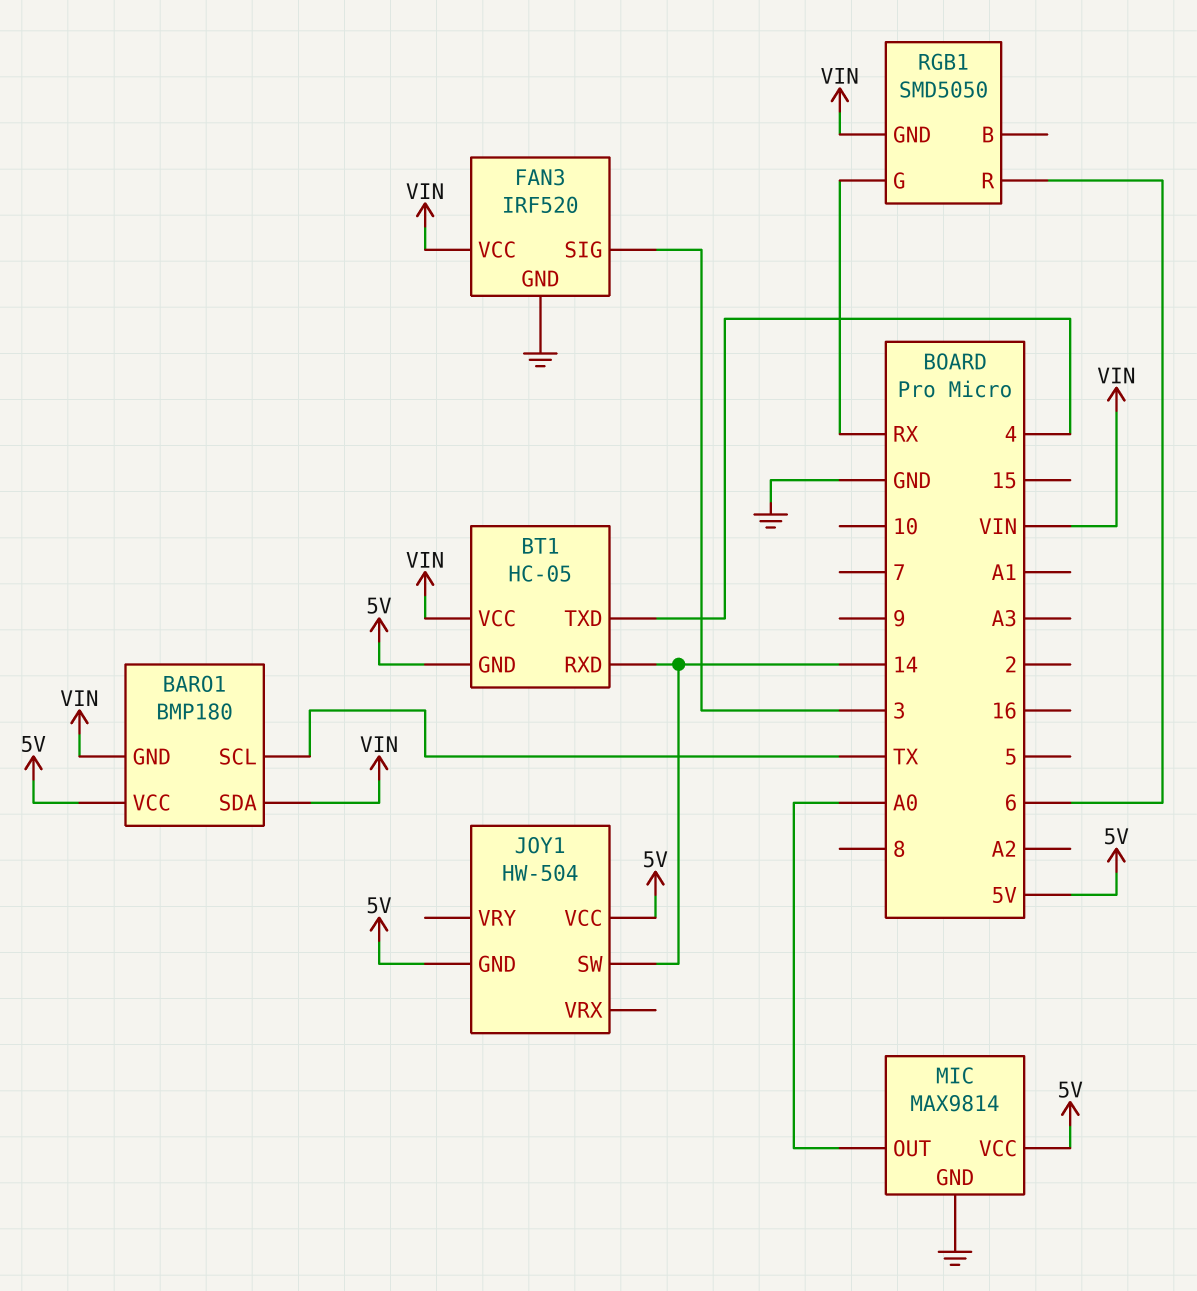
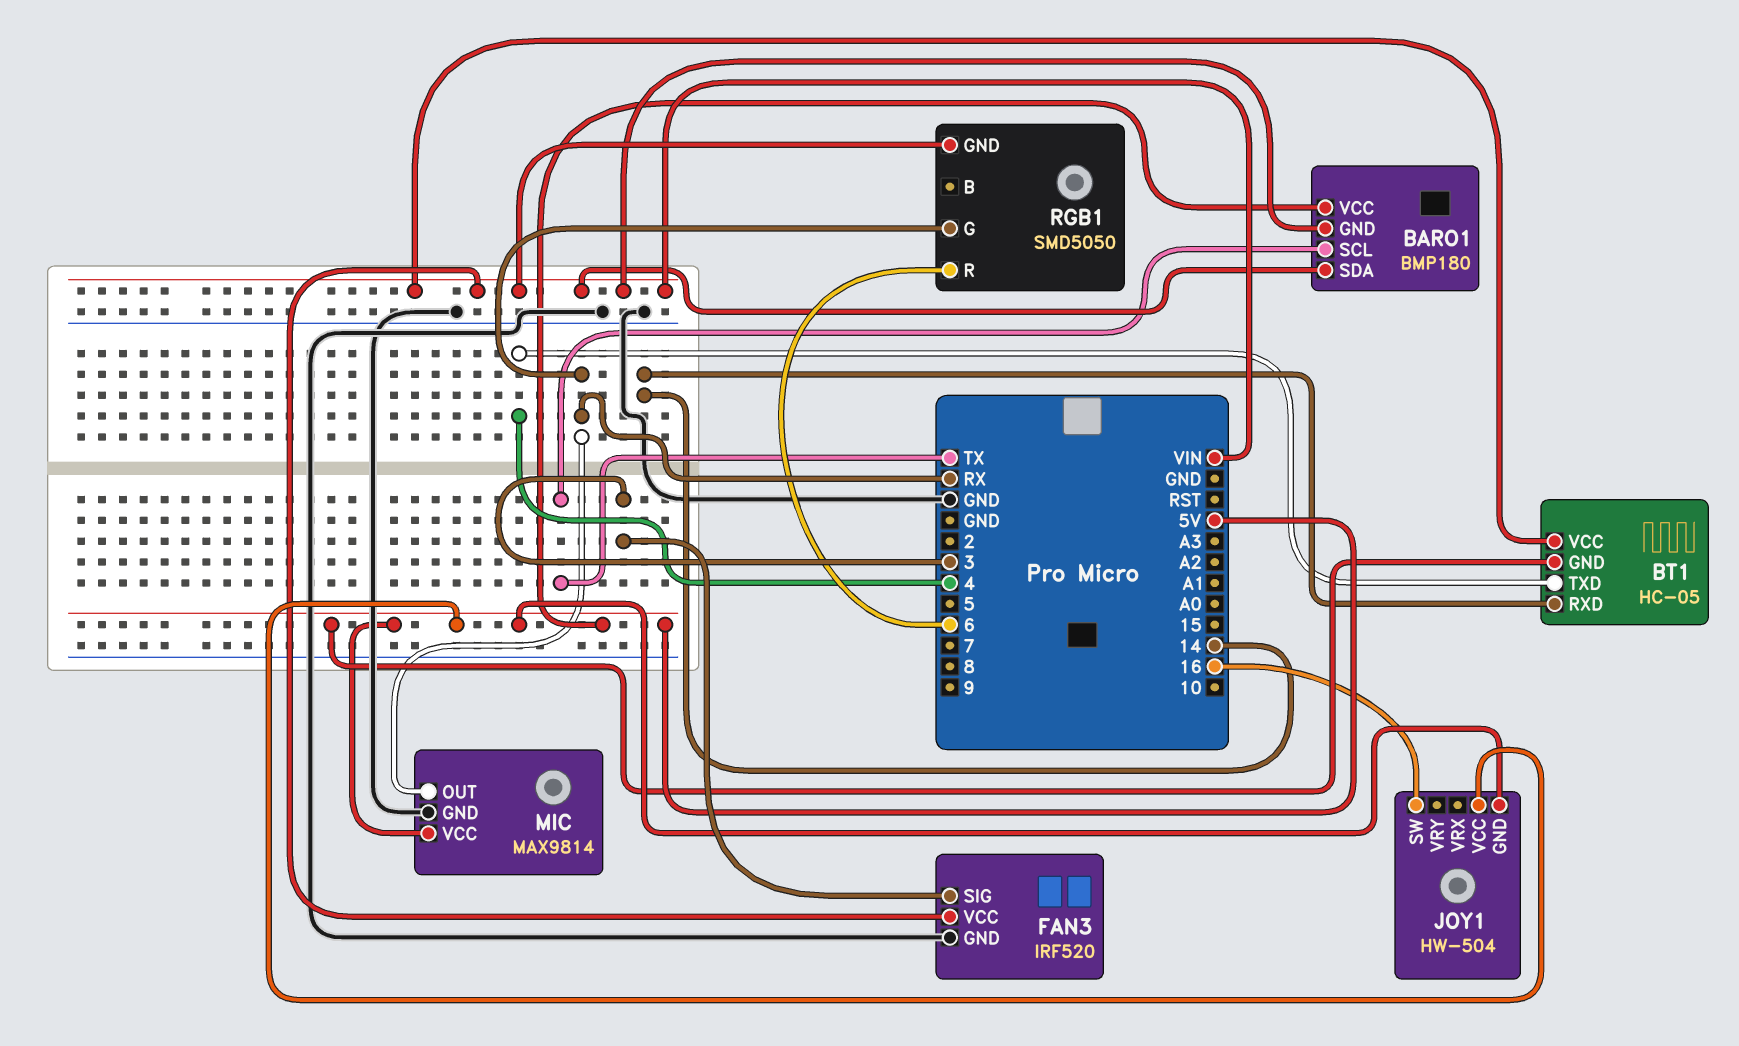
JOY1 pin SW: 14 -> 16
MIC pin OUT: A0 -> RX

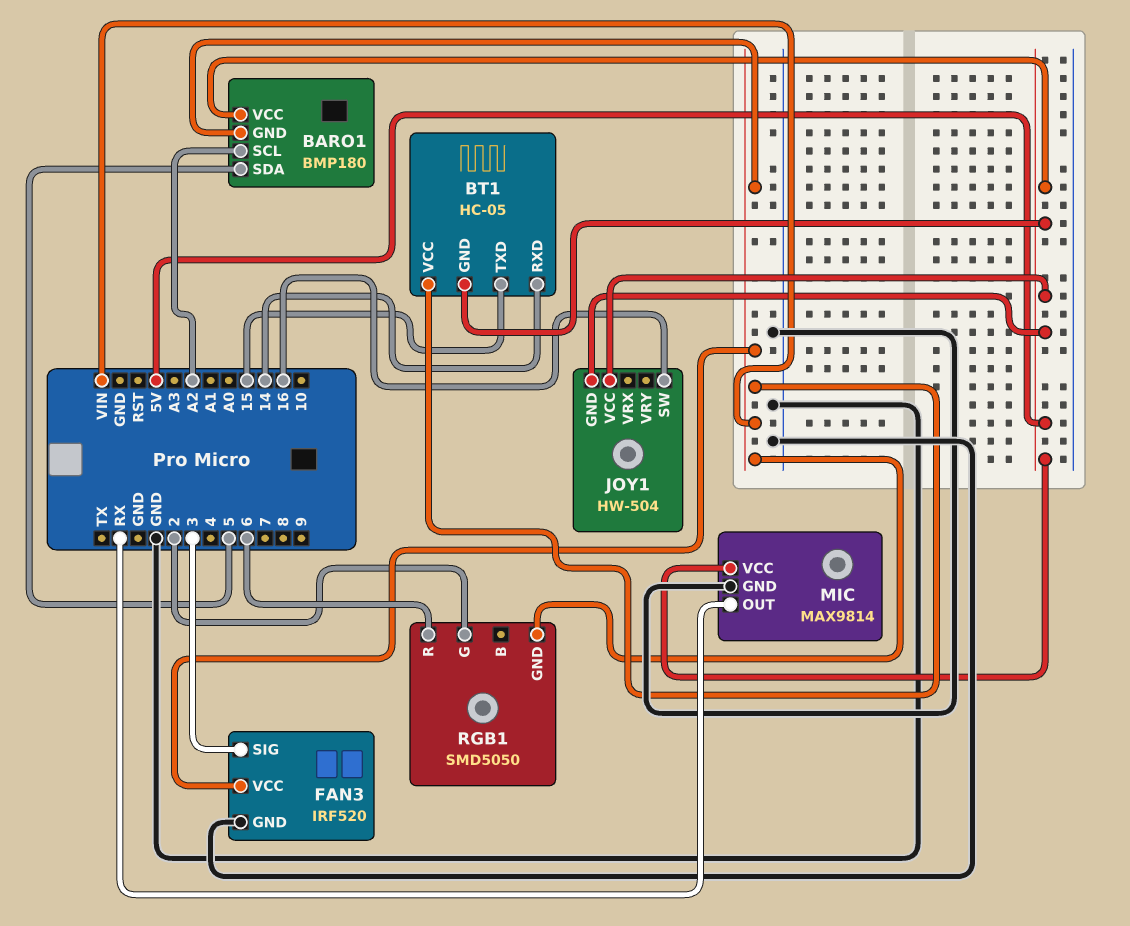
BARO1 pin SCL: TX -> A2
BARO1 pin SDA: VIN -> 5
BT1 pin TXD: 4 -> 15
RGB1 pin G: RX -> 2

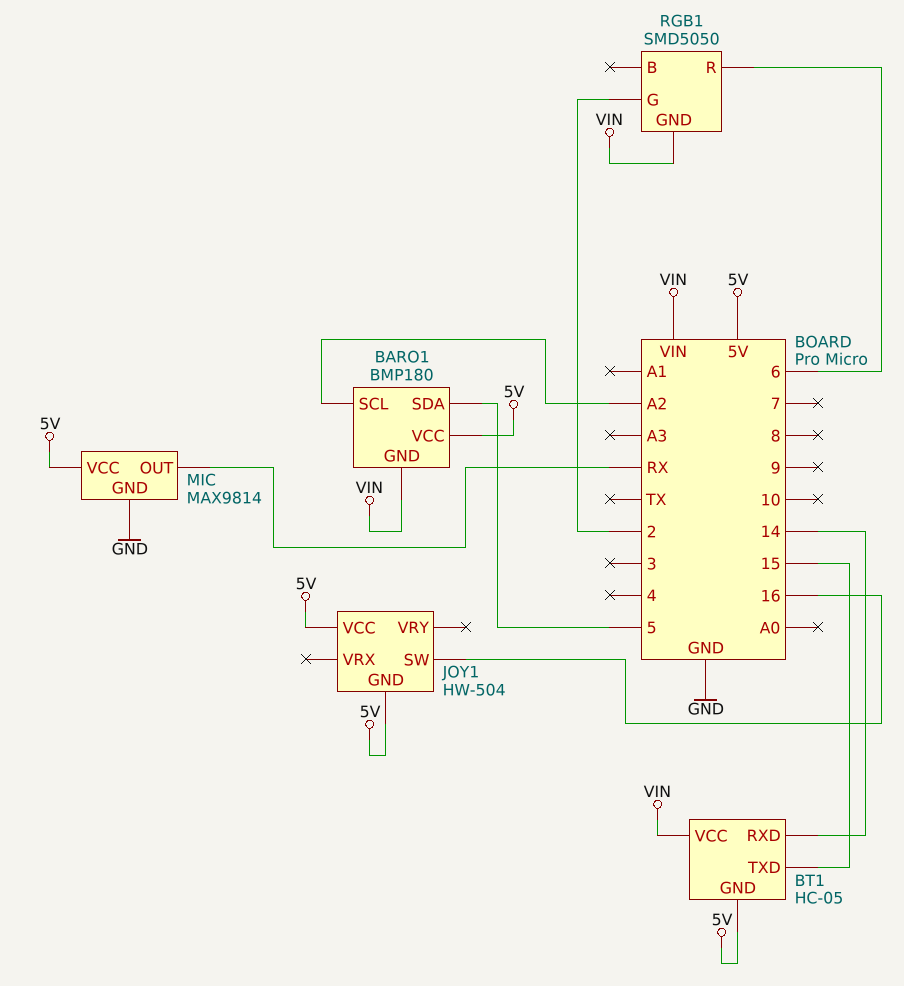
FAN3: IRF520 -> none
FAN3 pin GND: GND -> none
FAN3 pin SIG: 3 -> none
FAN3 pin VCC: VIN -> none

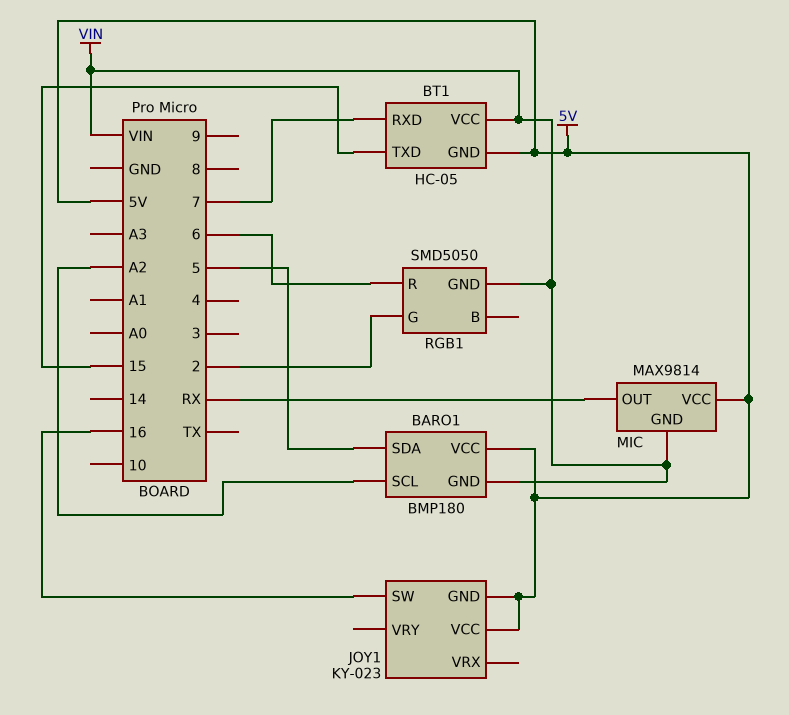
BT1 pin RXD: 14 -> 7
JOY1: HW-504 -> KY-023
MIC pin GND: GND -> VIN

